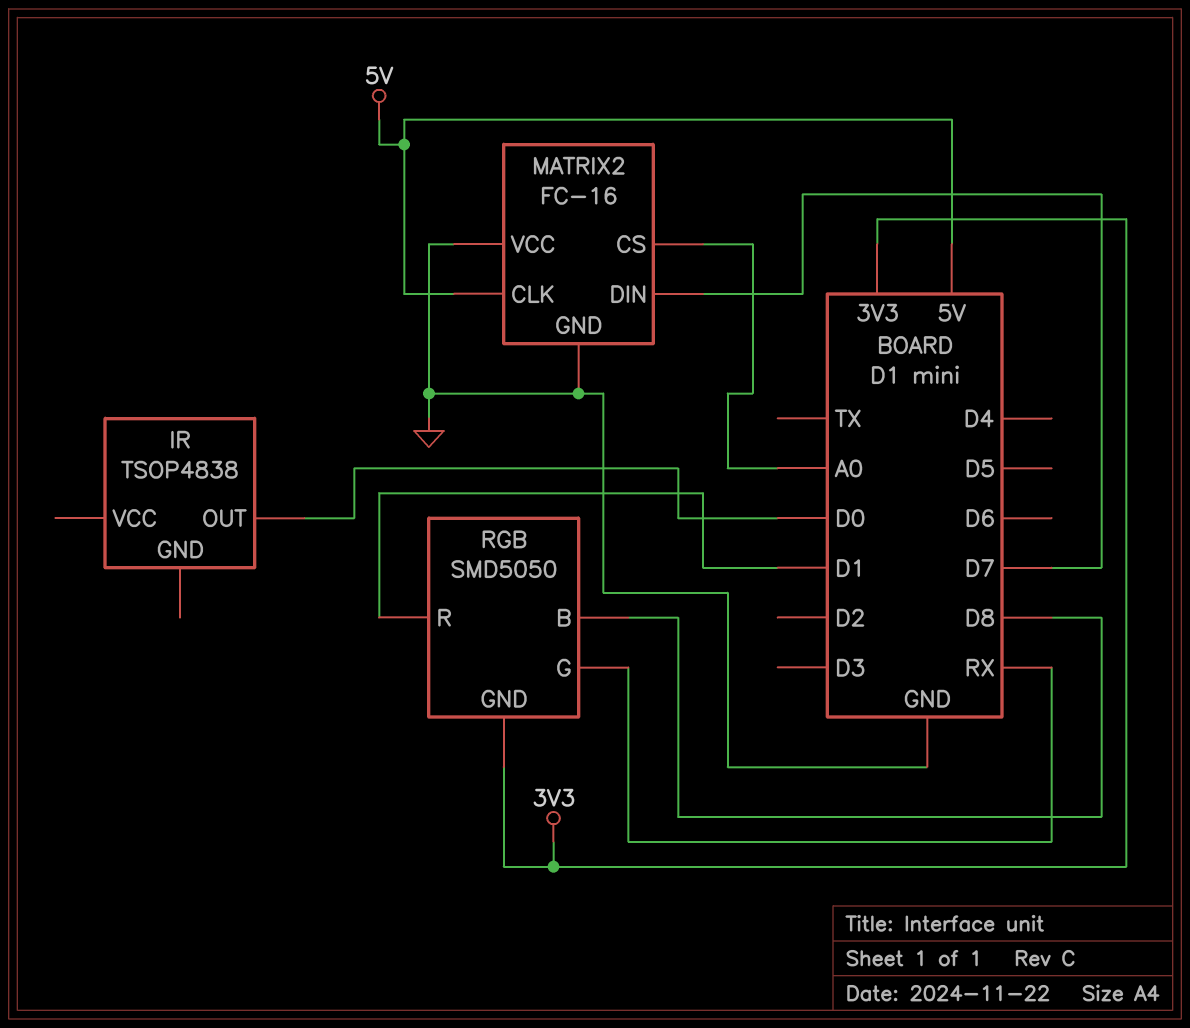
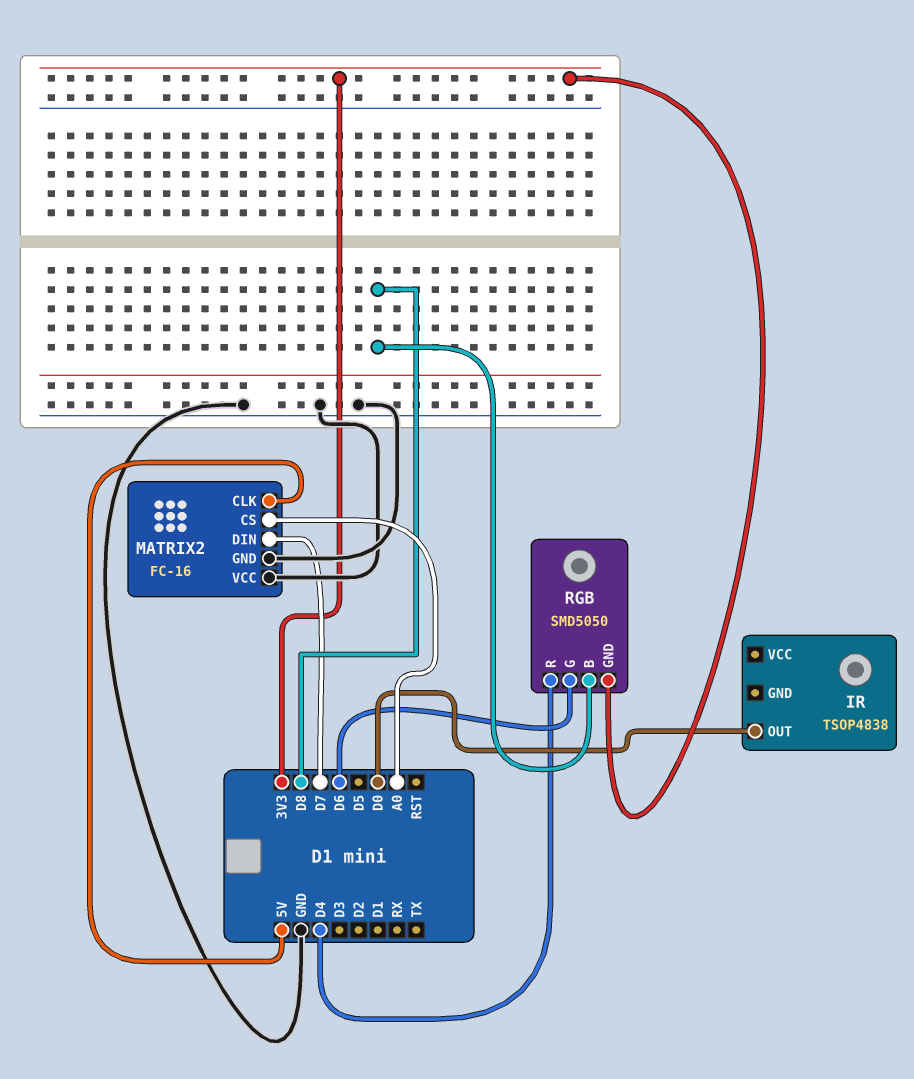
RGB pin G: RX -> D6
RGB pin R: D1 -> D4

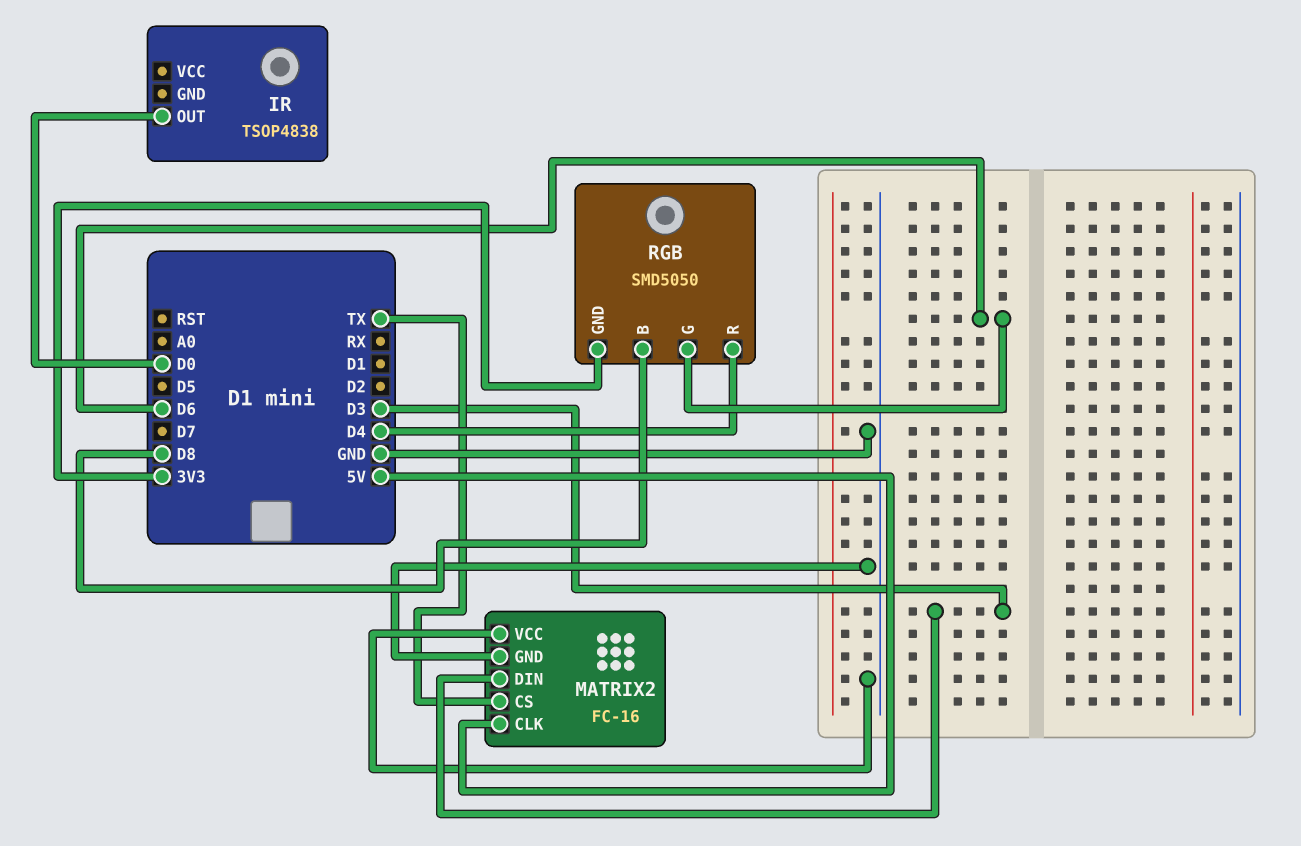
MATRIX2 pin CS: A0 -> TX
MATRIX2 pin DIN: D7 -> D3

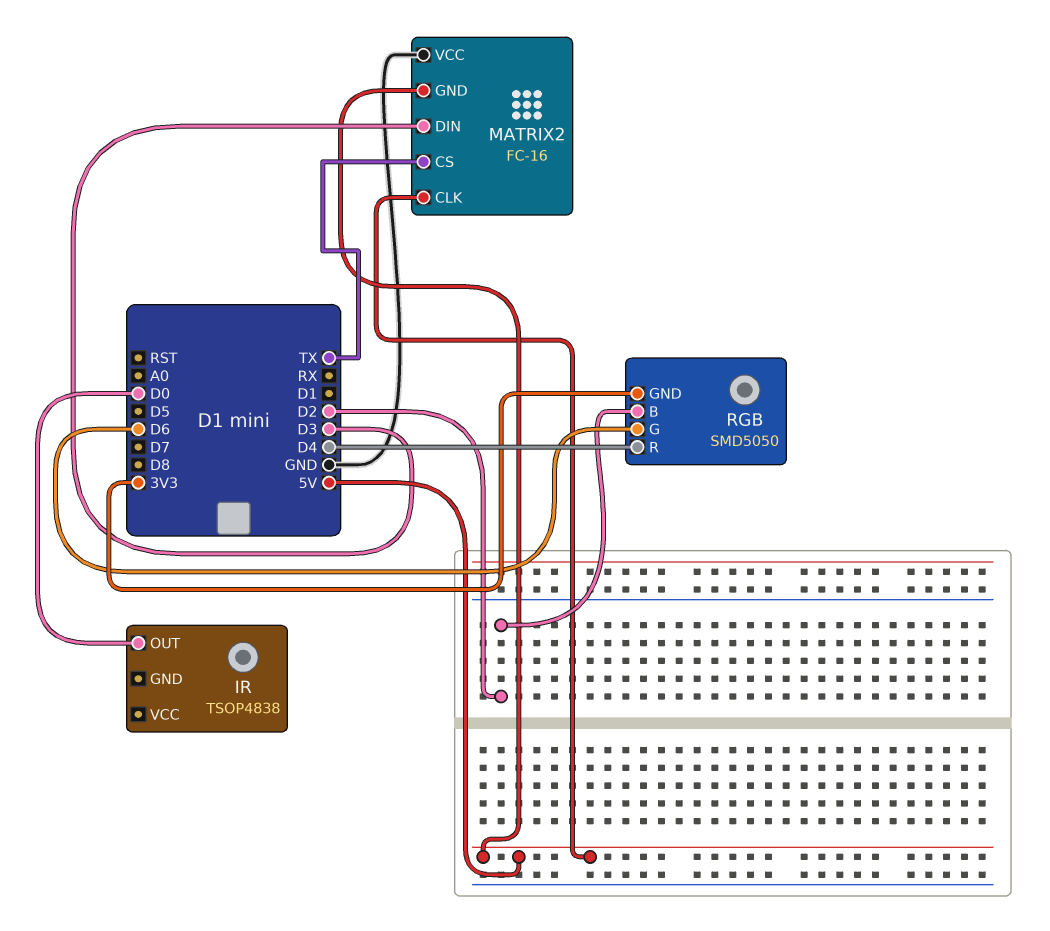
MATRIX2 pin GND: GND -> 5V
RGB pin B: D8 -> D2

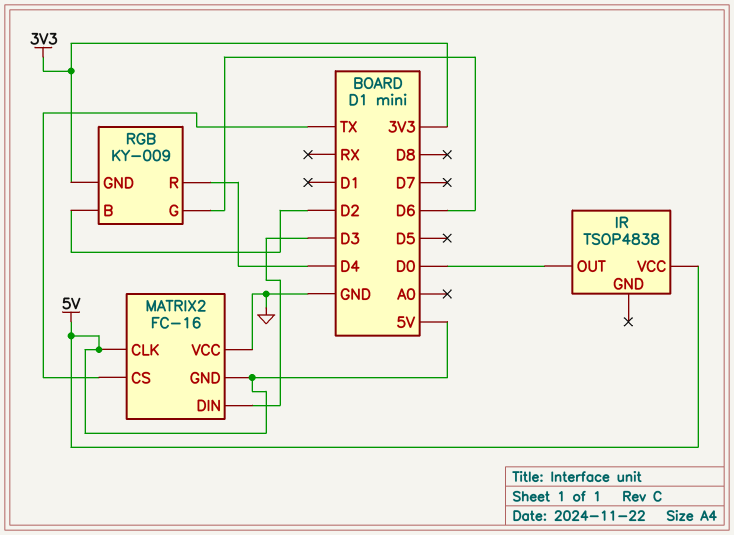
IR pin VCC: none -> 5V
RGB: SMD5050 -> KY-009

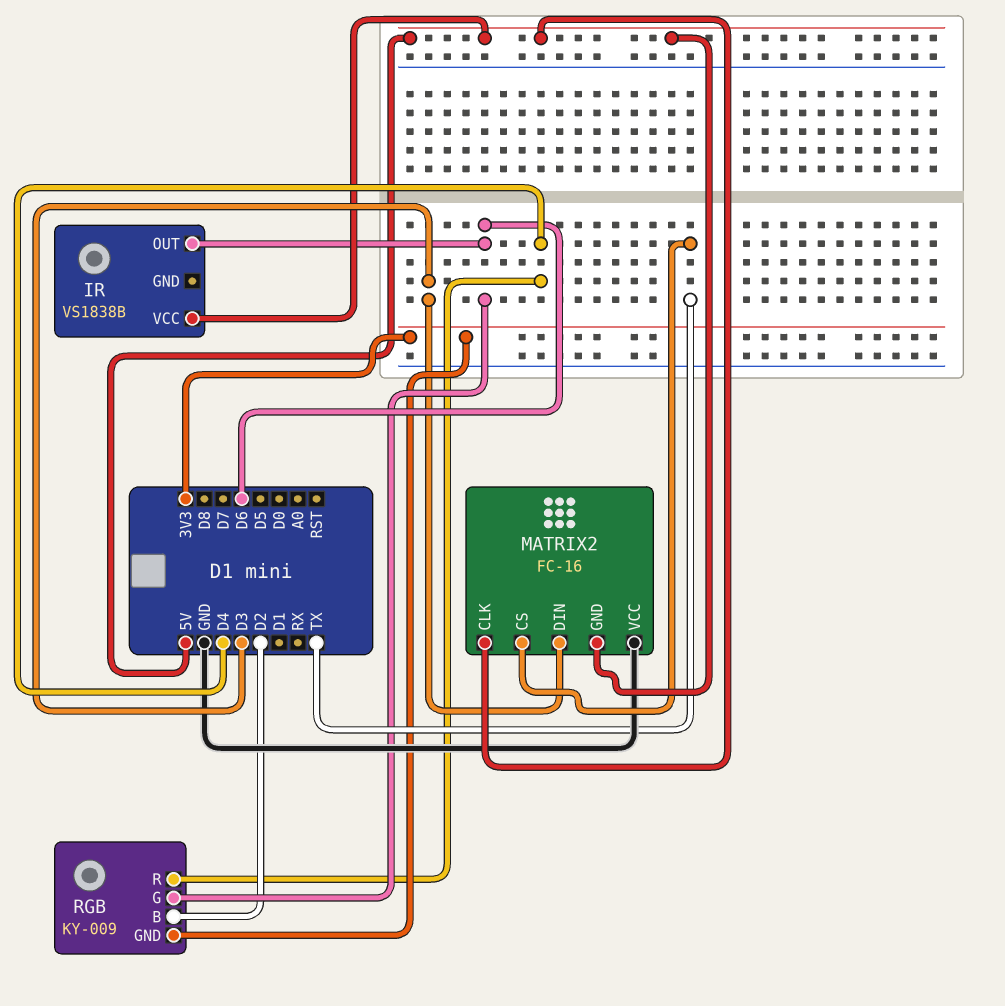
IR: TSOP4838 -> VS1838B
IR pin OUT: D0 -> D6

